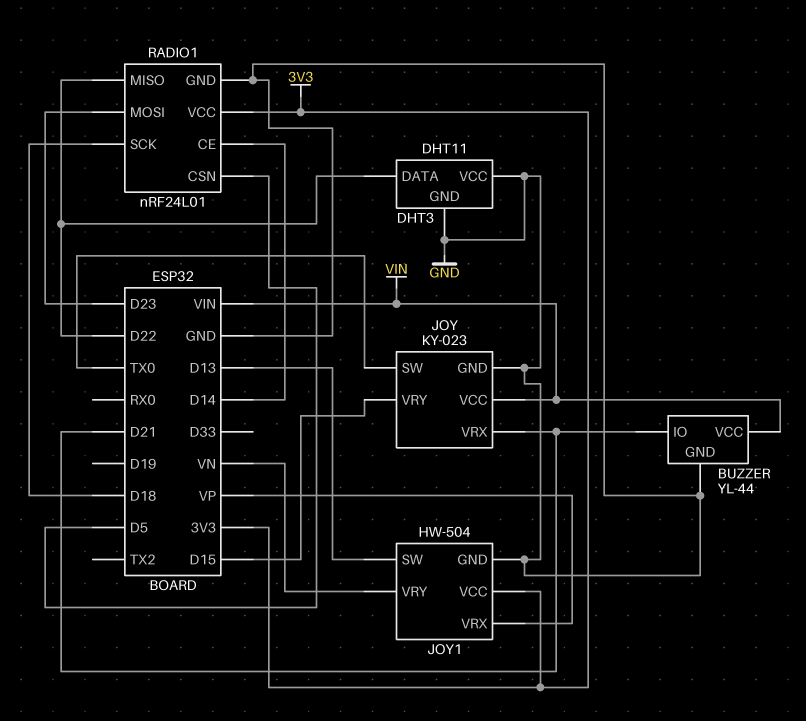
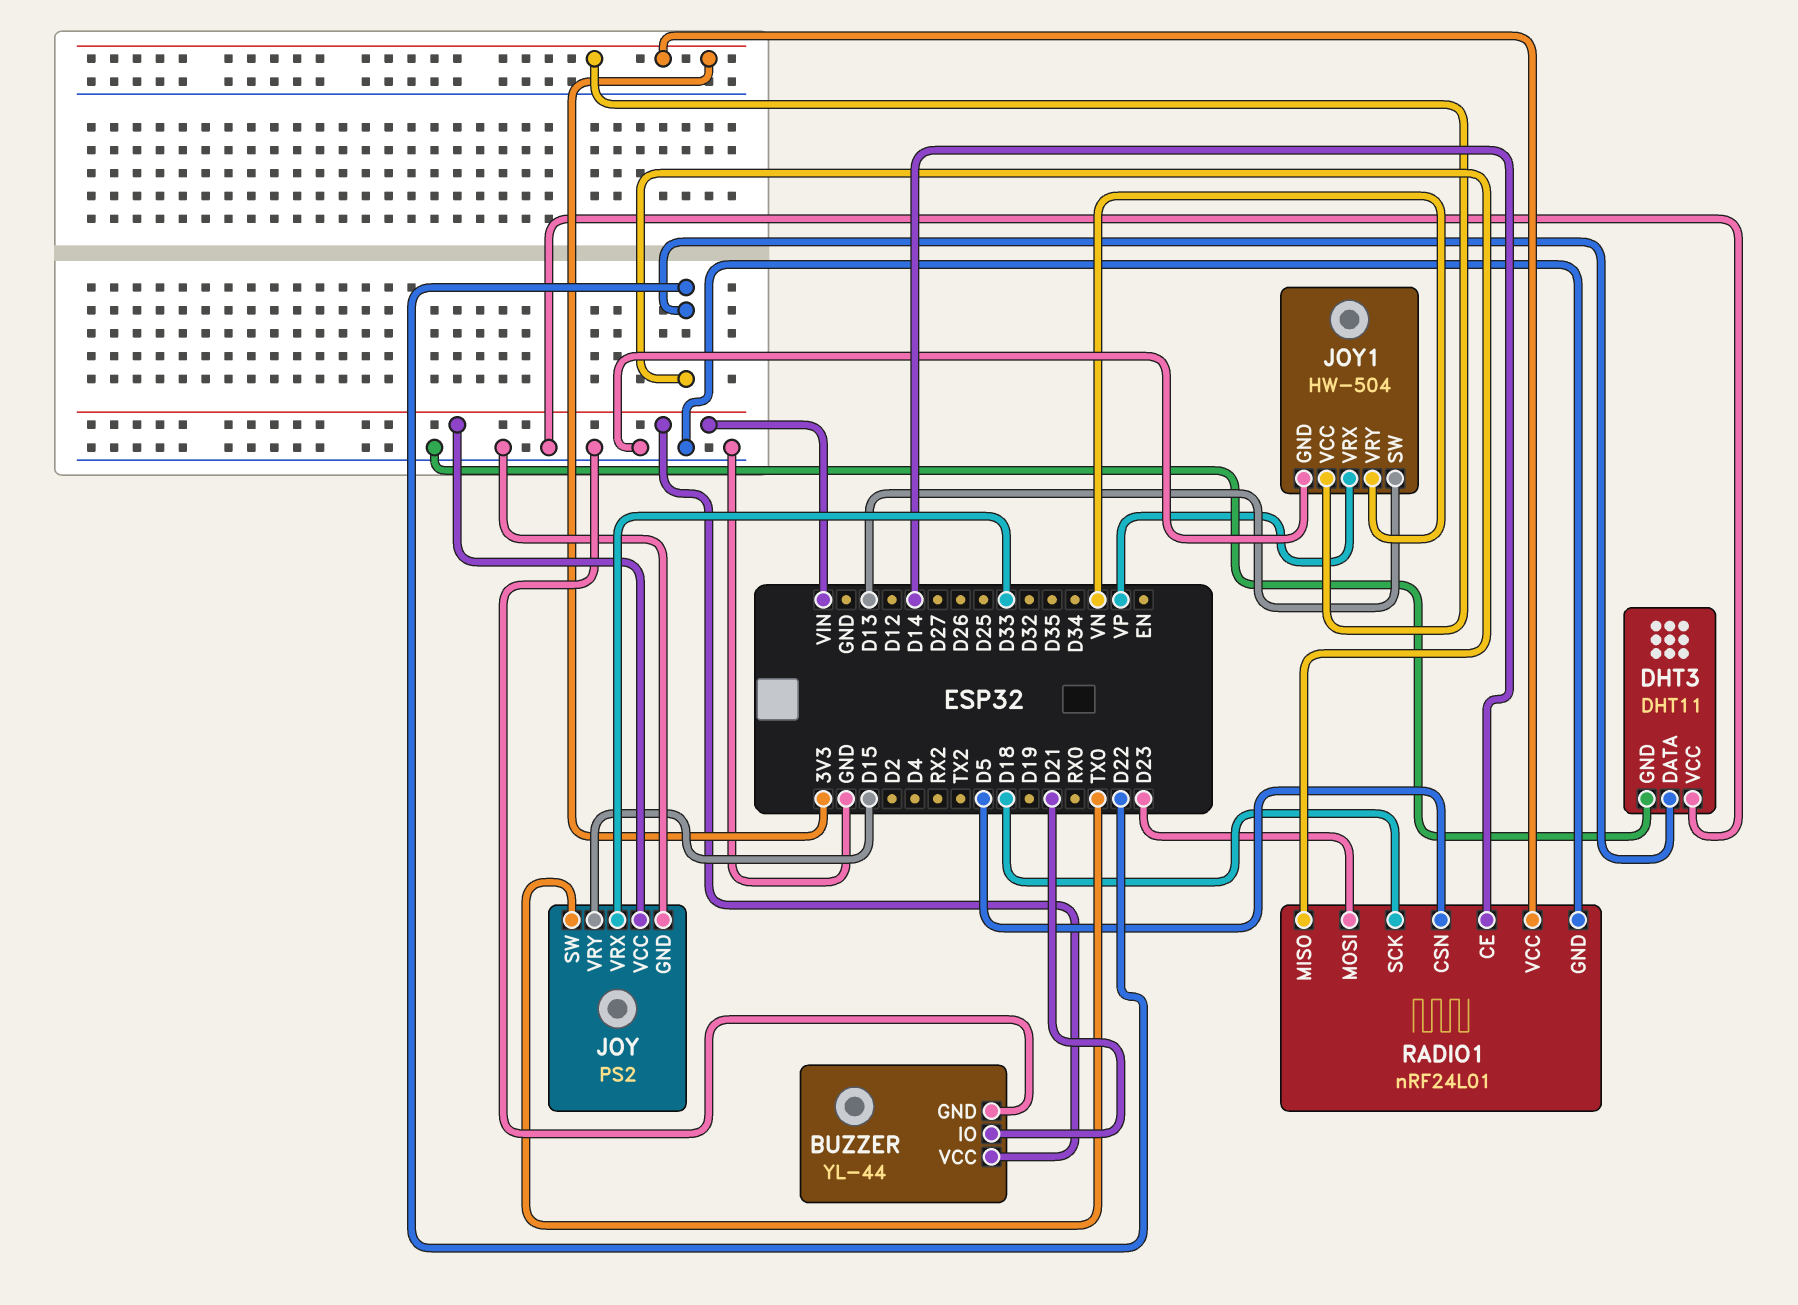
JOY: KY-023 -> PS2
JOY pin VRX: D21 -> D33

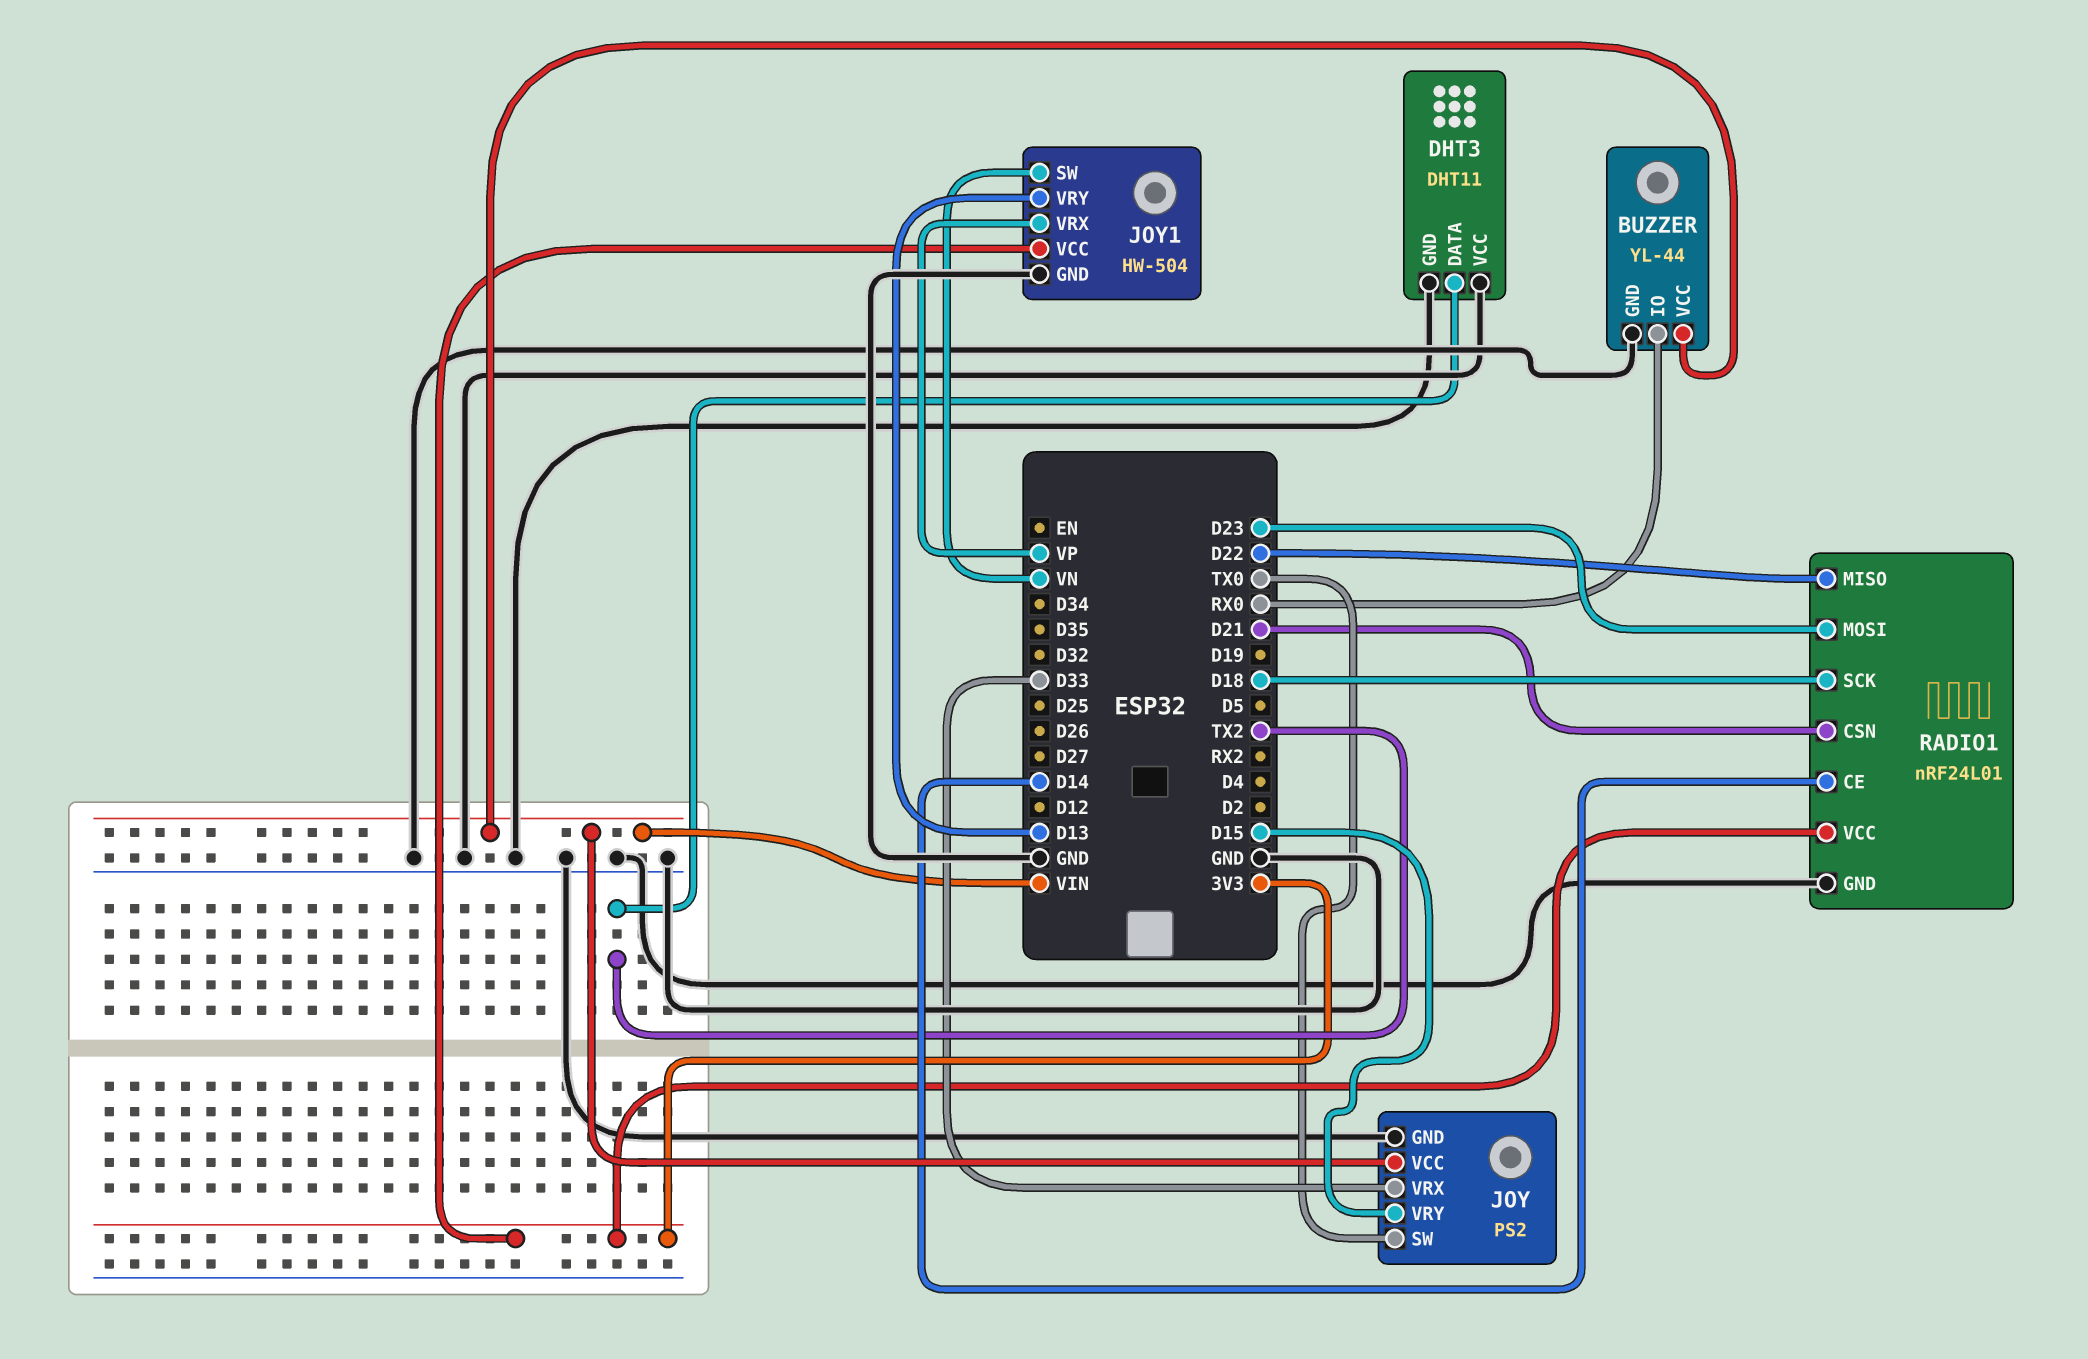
BUZZER pin IO: D21 -> RX0
DHT3 pin DATA: D22 -> TX2
JOY1 pin SW: D13 -> VN
JOY1 pin VRY: VN -> D13
RADIO1 pin CSN: D5 -> D21

